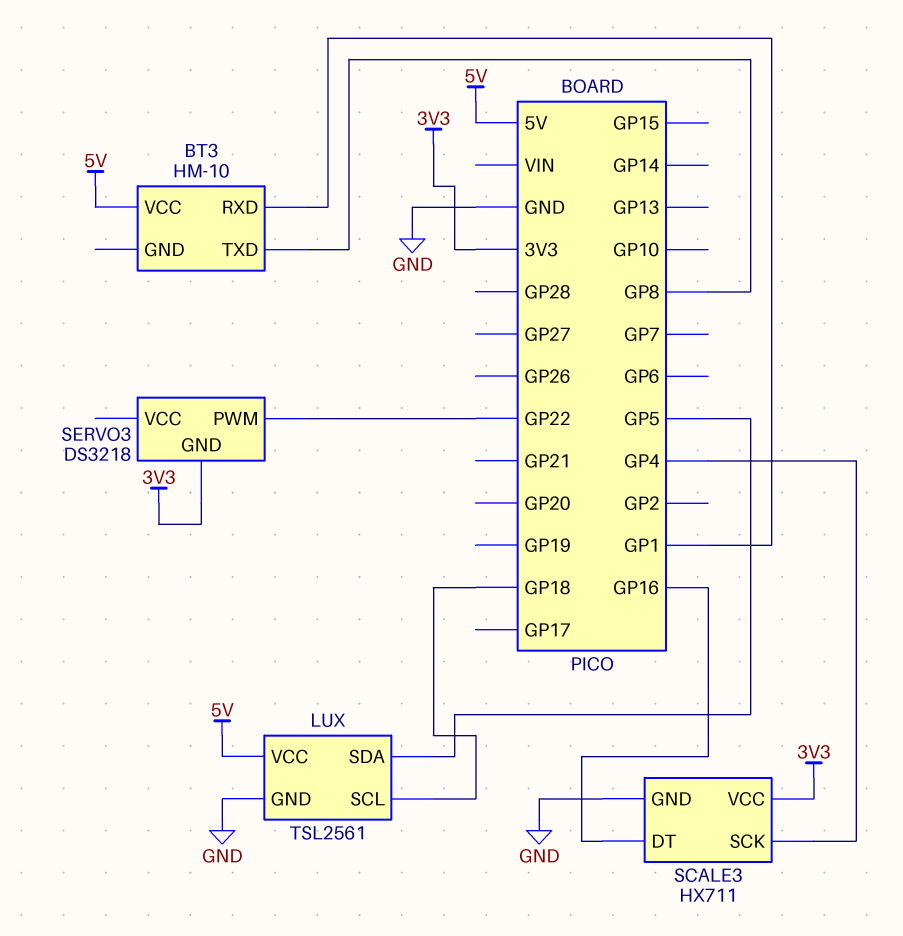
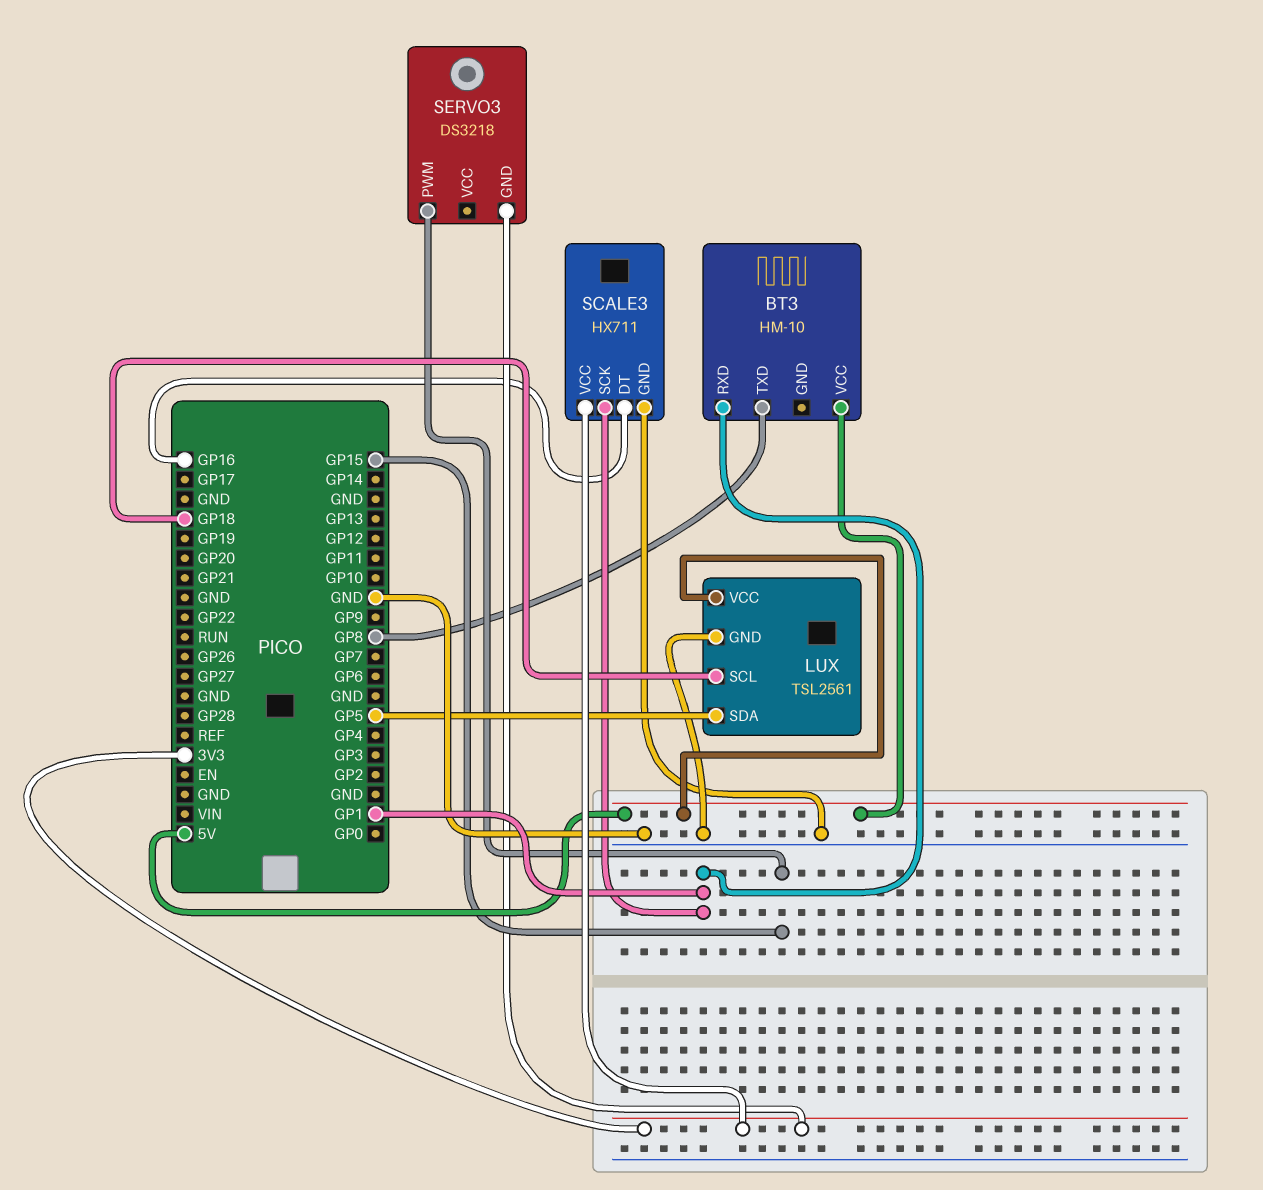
SCALE3 pin SCK: GP4 -> GP1
SERVO3 pin PWM: GP22 -> GP15

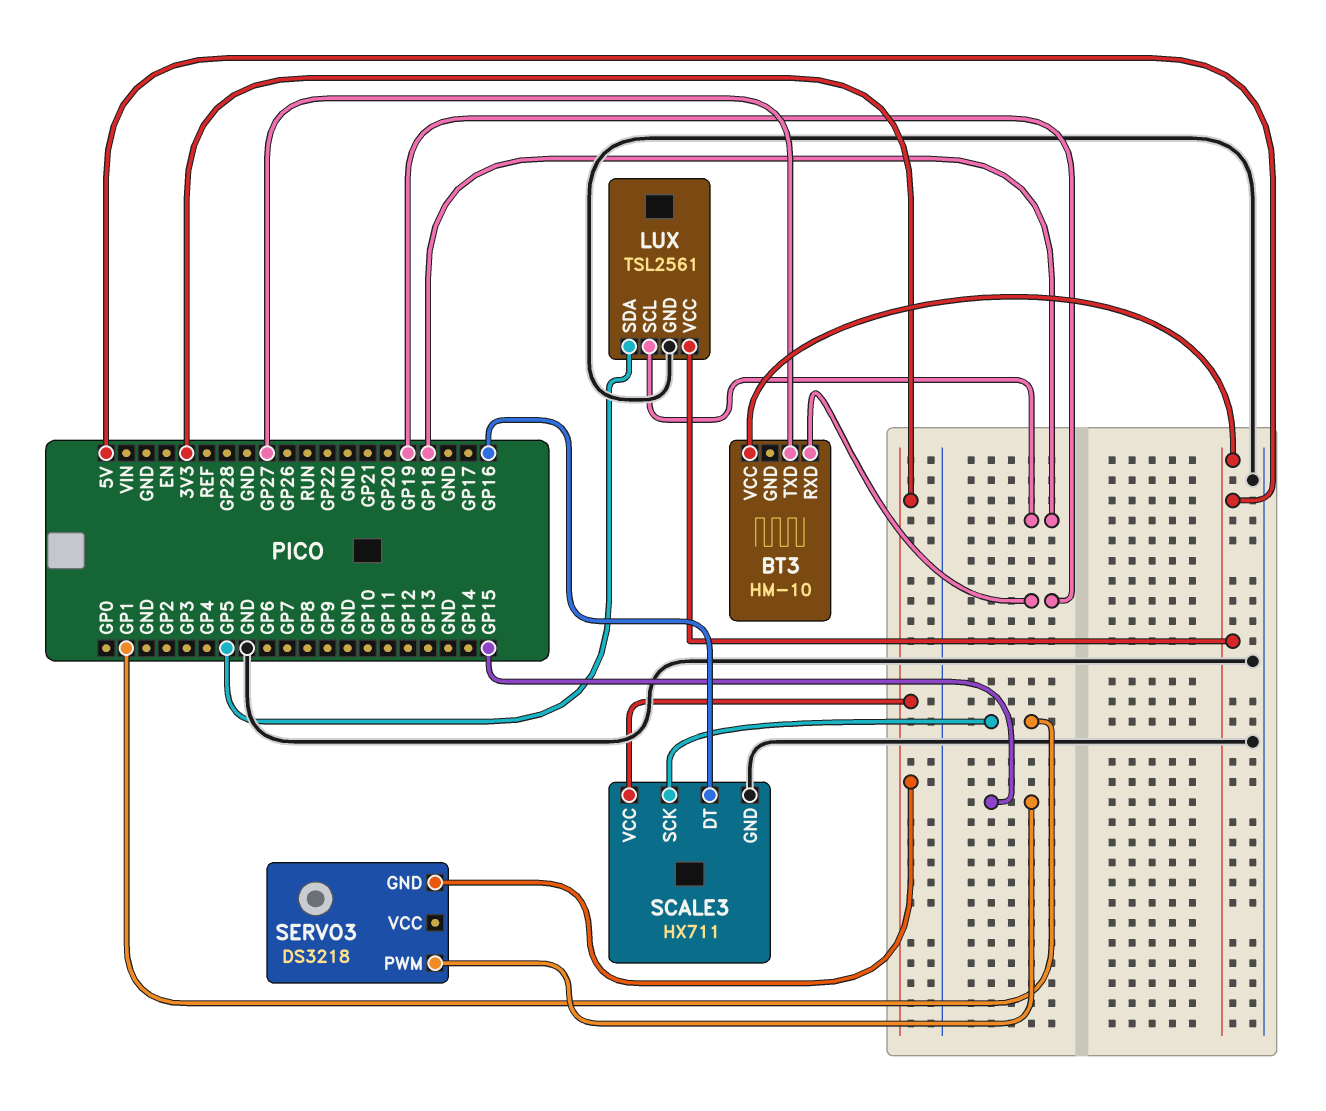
BT3 pin RXD: GP1 -> GP19
BT3 pin TXD: GP8 -> GP27

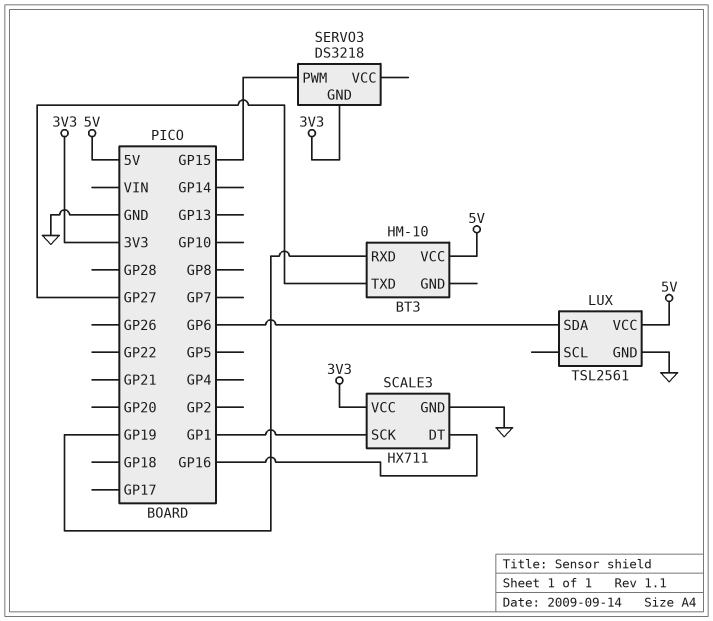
LUX pin SCL: GP18 -> none
LUX pin SDA: GP5 -> GP6

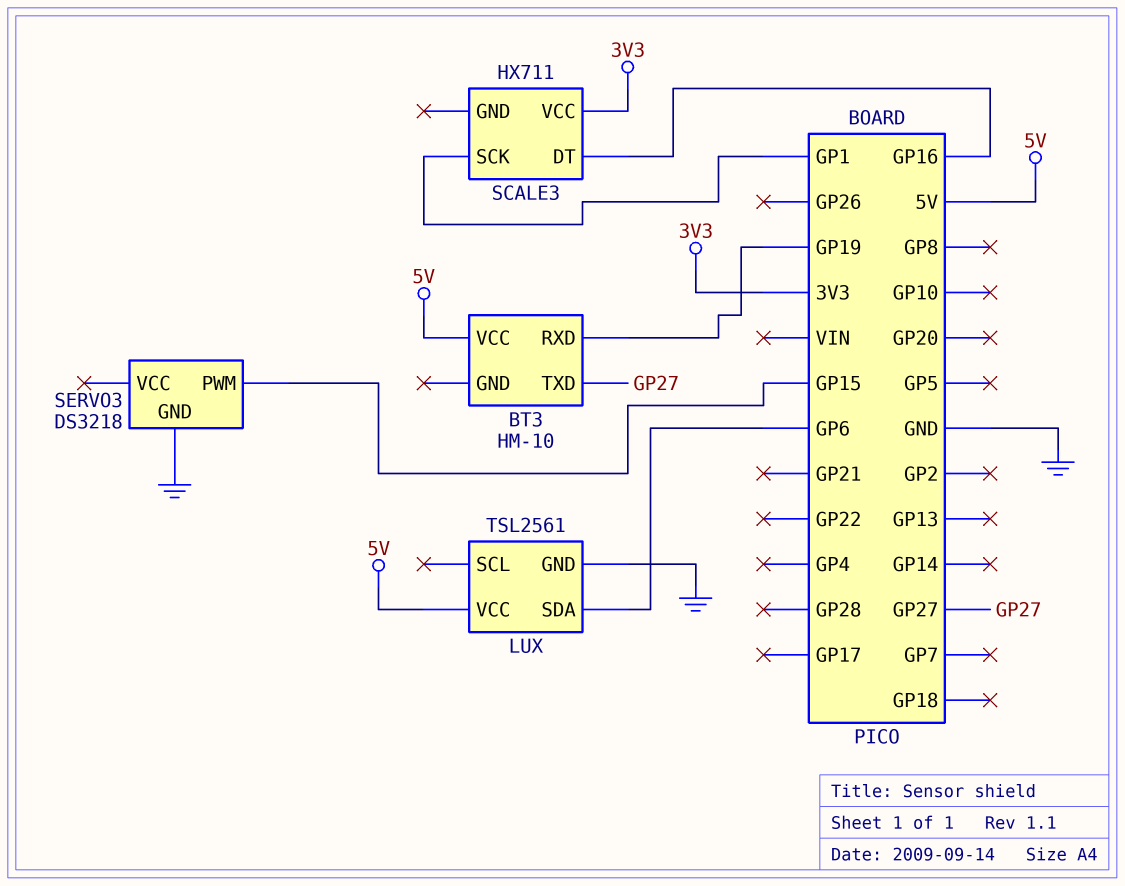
SCALE3 pin GND: GND -> none
SERVO3 pin GND: 3V3 -> GND

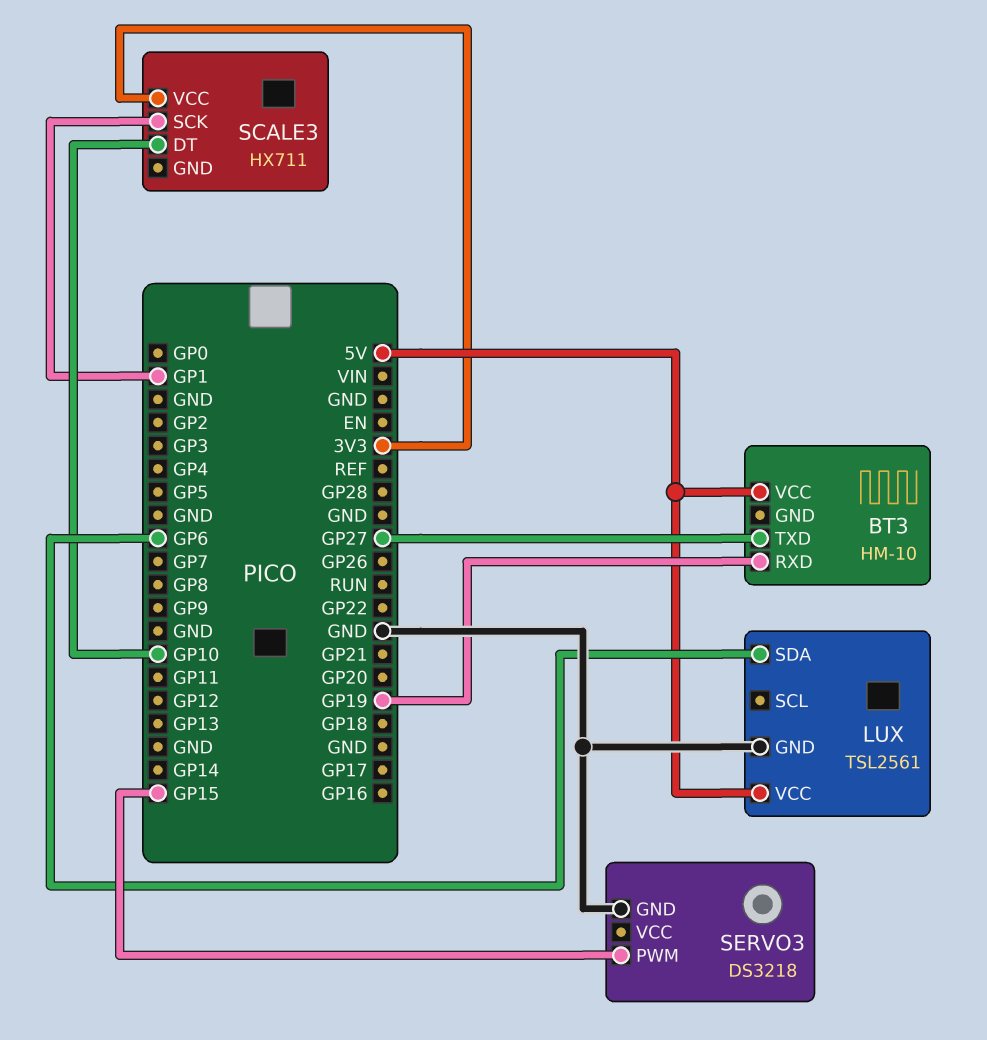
SCALE3 pin DT: GP16 -> GP10

